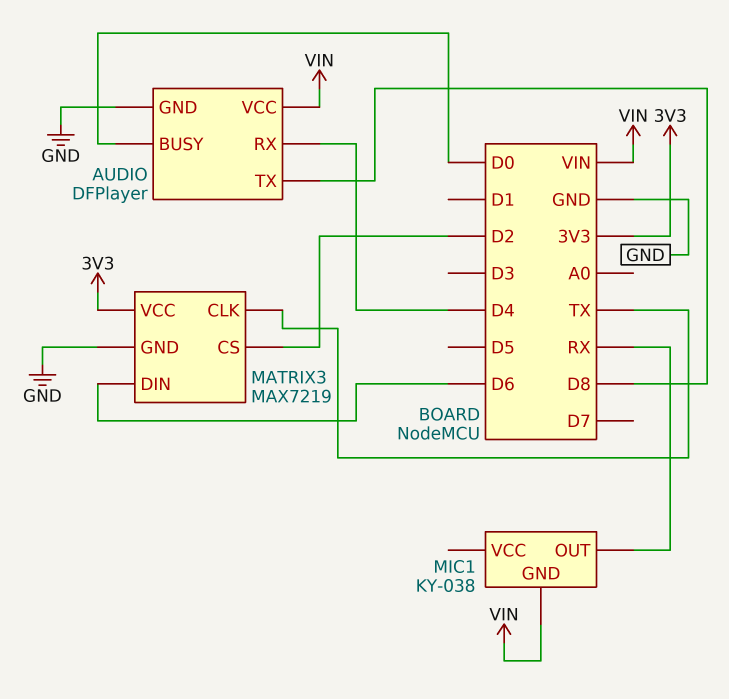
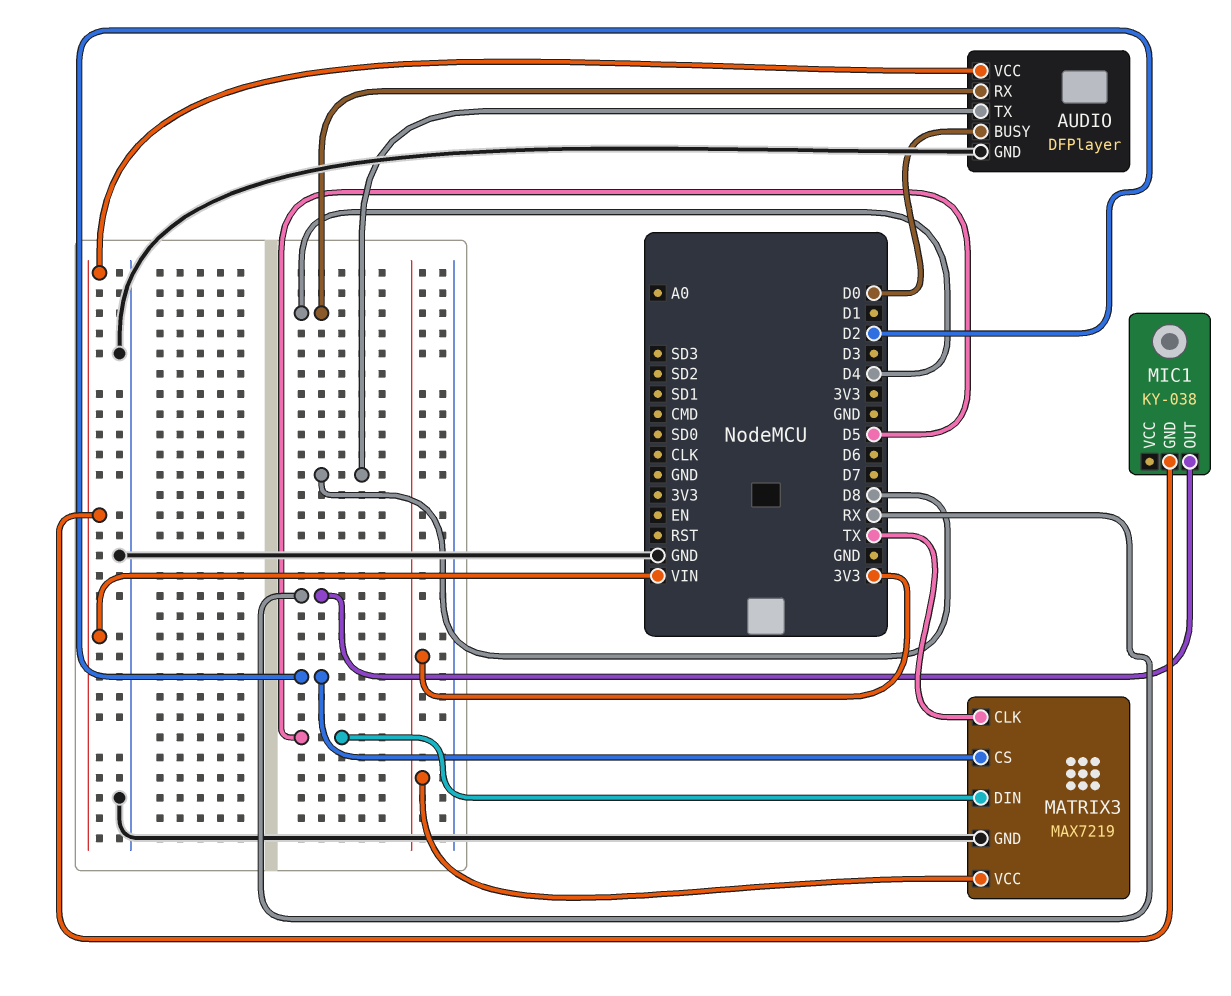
MATRIX3 pin DIN: D6 -> D5

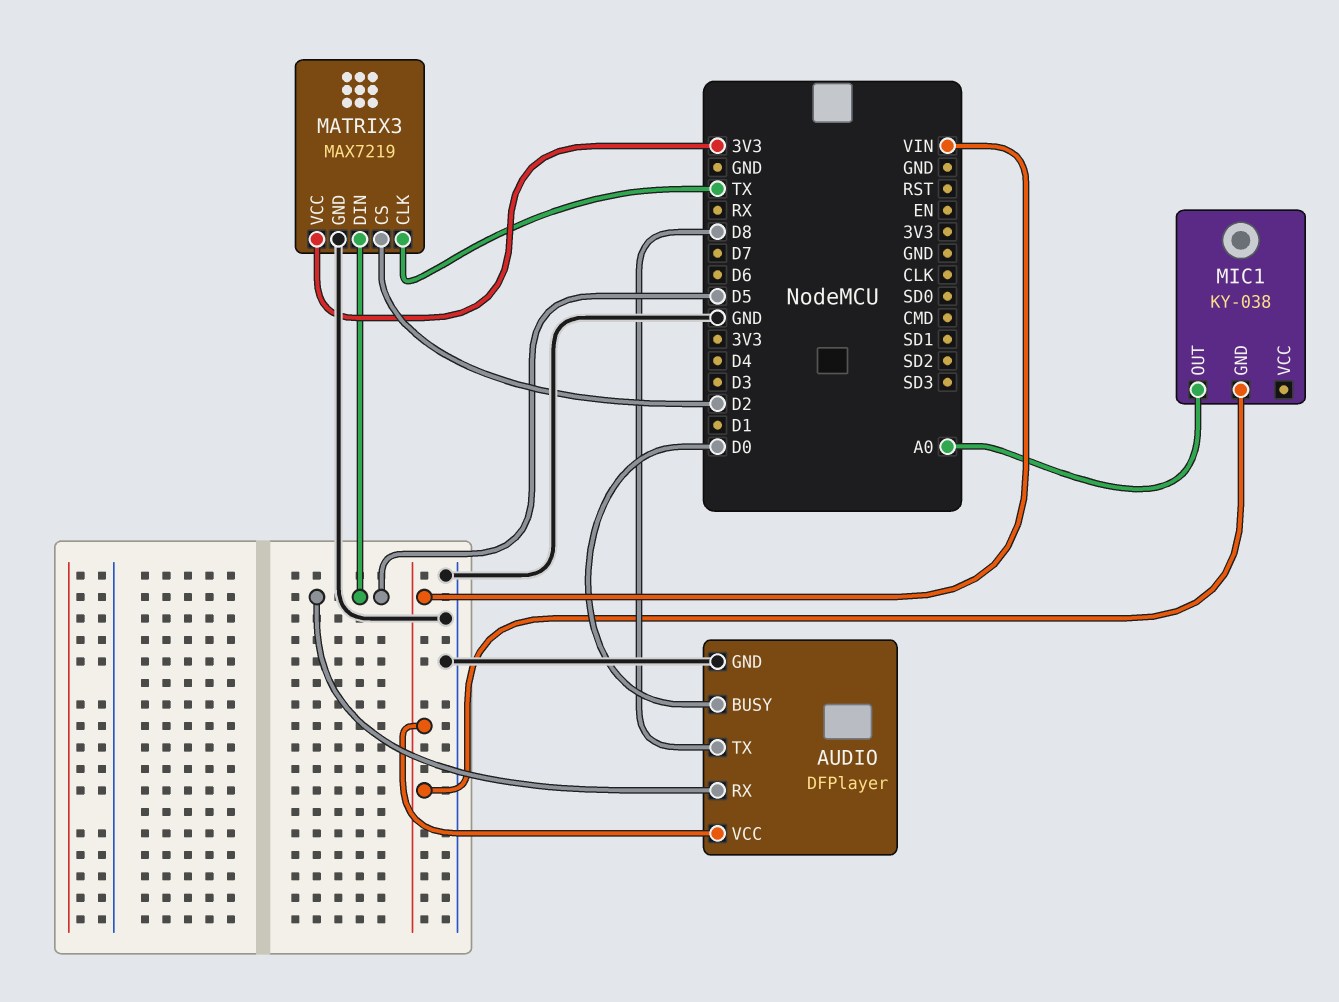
AUDIO pin RX: D4 -> D5
MIC1 pin OUT: RX -> A0

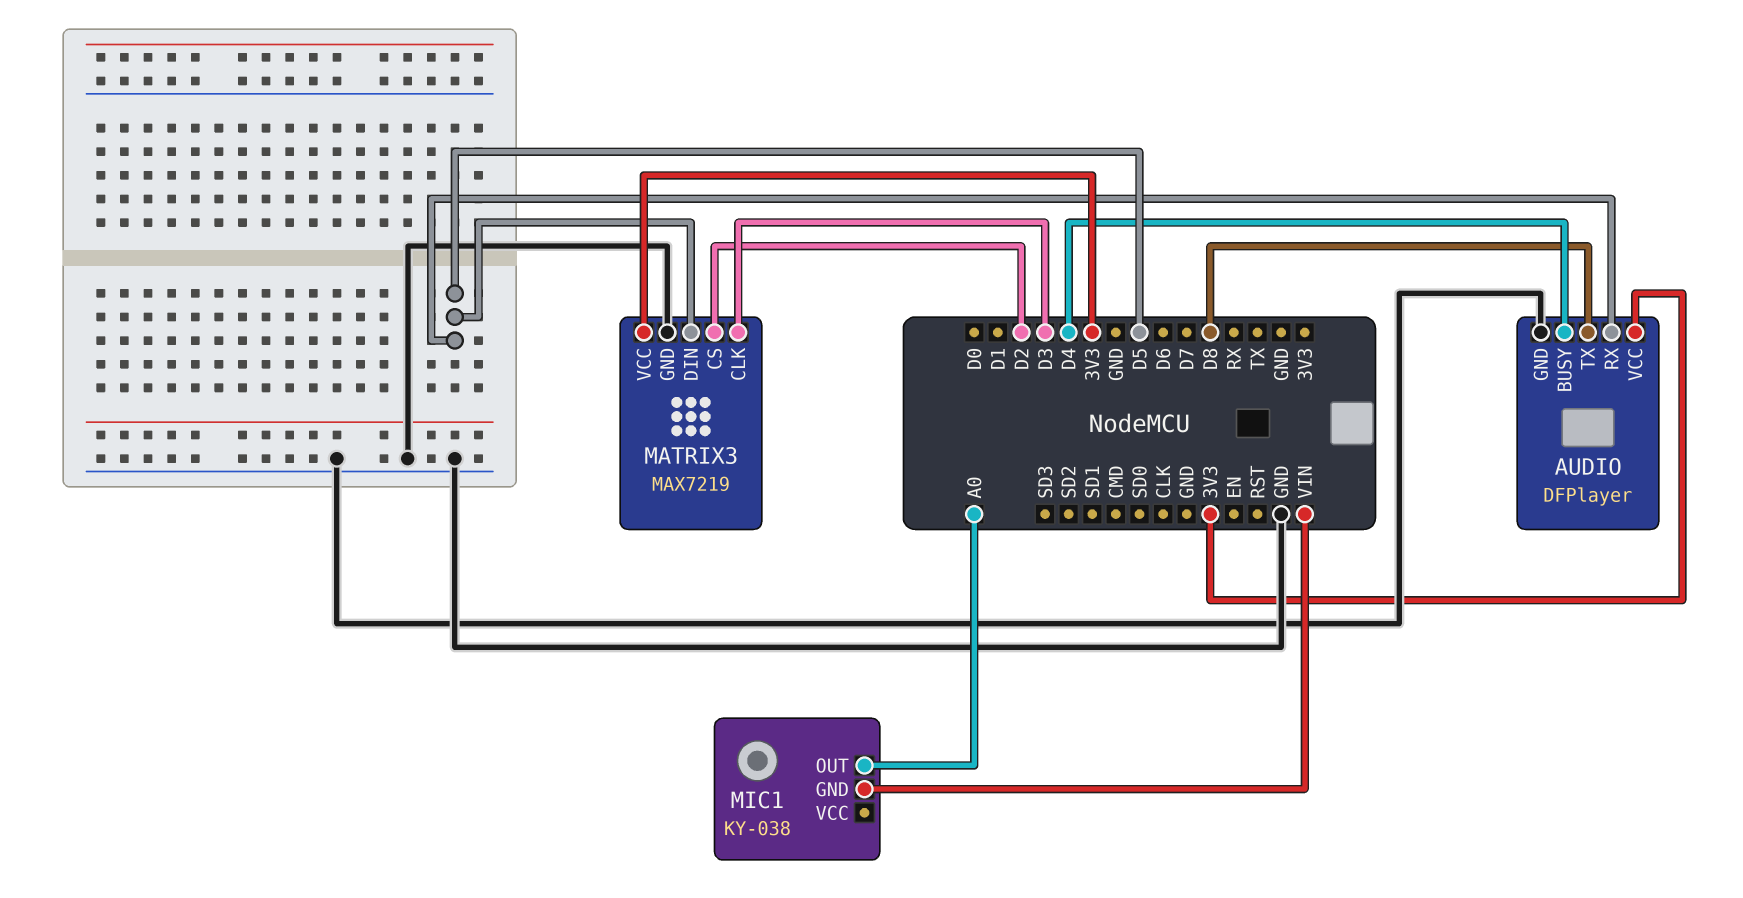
AUDIO pin BUSY: D0 -> D4
AUDIO pin VCC: VIN -> 3V3
MATRIX3 pin CLK: TX -> D3

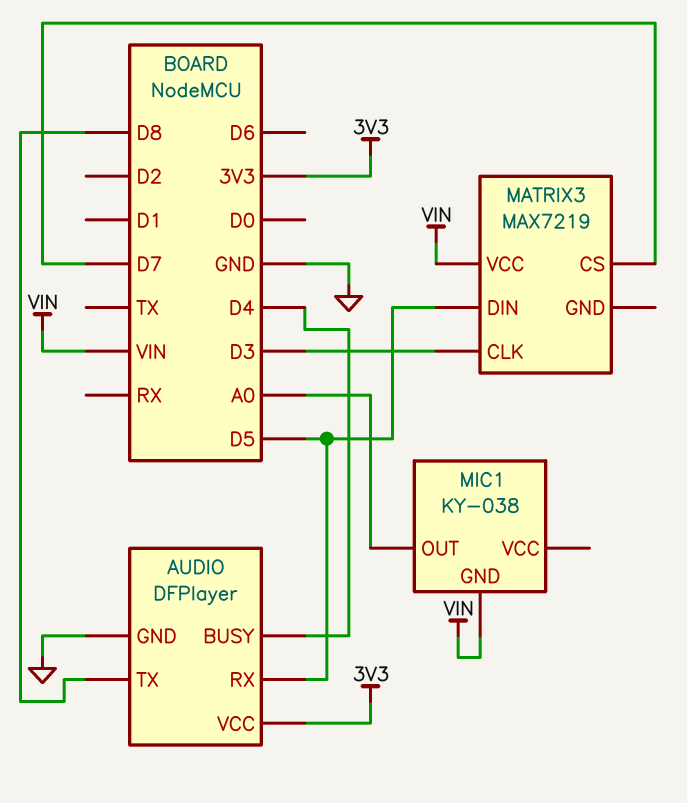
MATRIX3 pin CS: D2 -> D7
MATRIX3 pin GND: GND -> none
MATRIX3 pin VCC: 3V3 -> VIN

